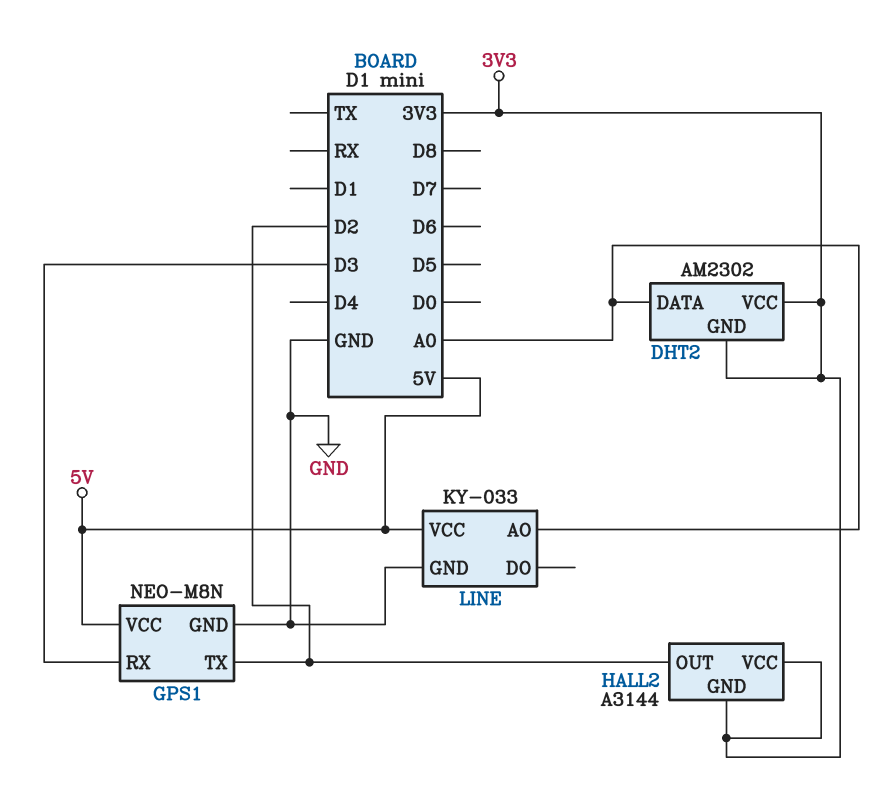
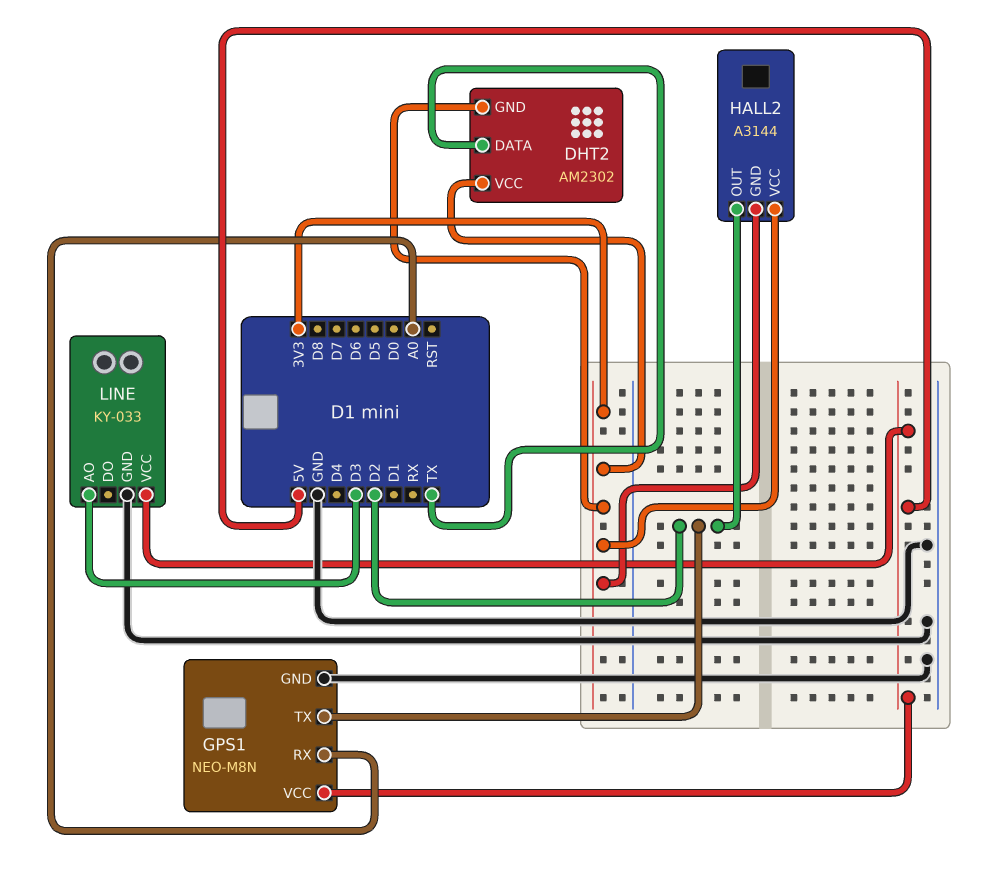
DHT2 pin DATA: A0 -> TX
GPS1 pin RX: D3 -> A0
LINE pin AO: A0 -> D3

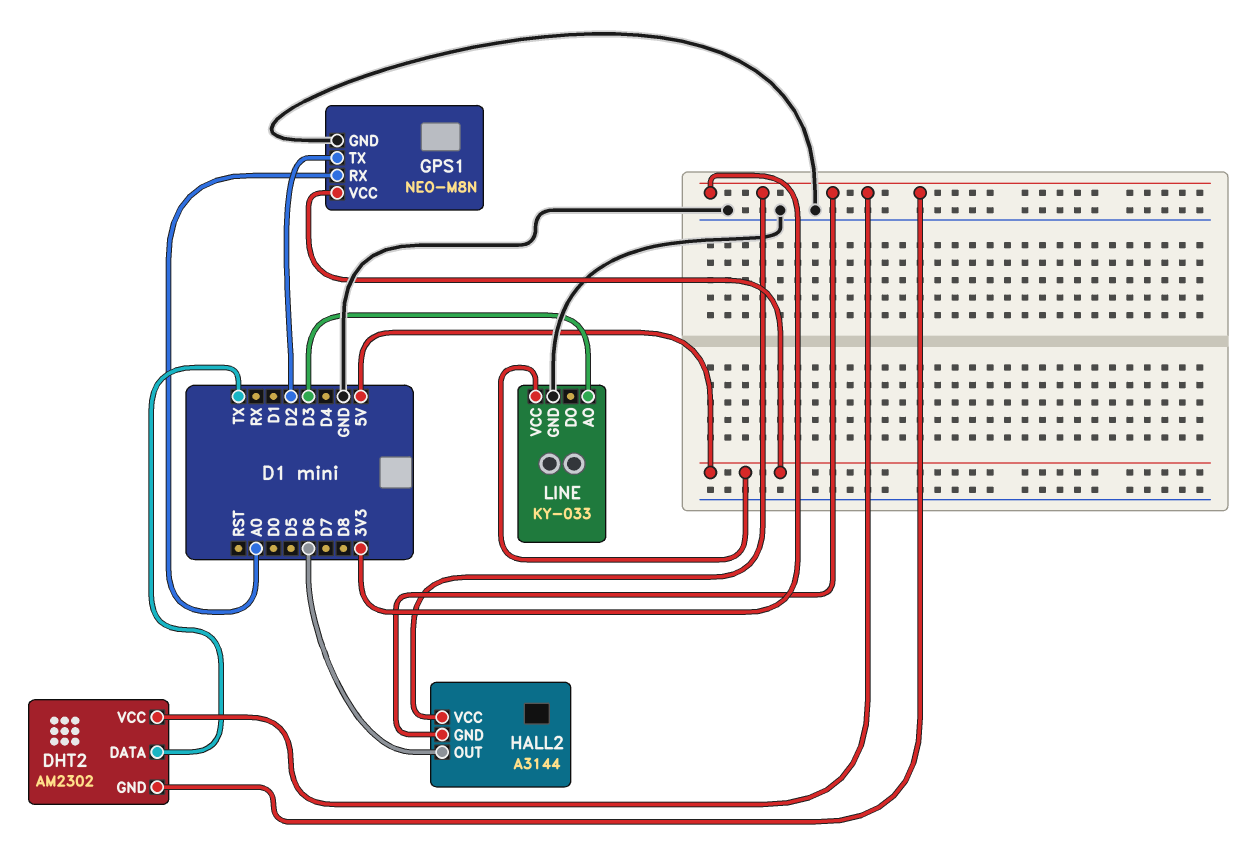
HALL2 pin OUT: D2 -> D6

